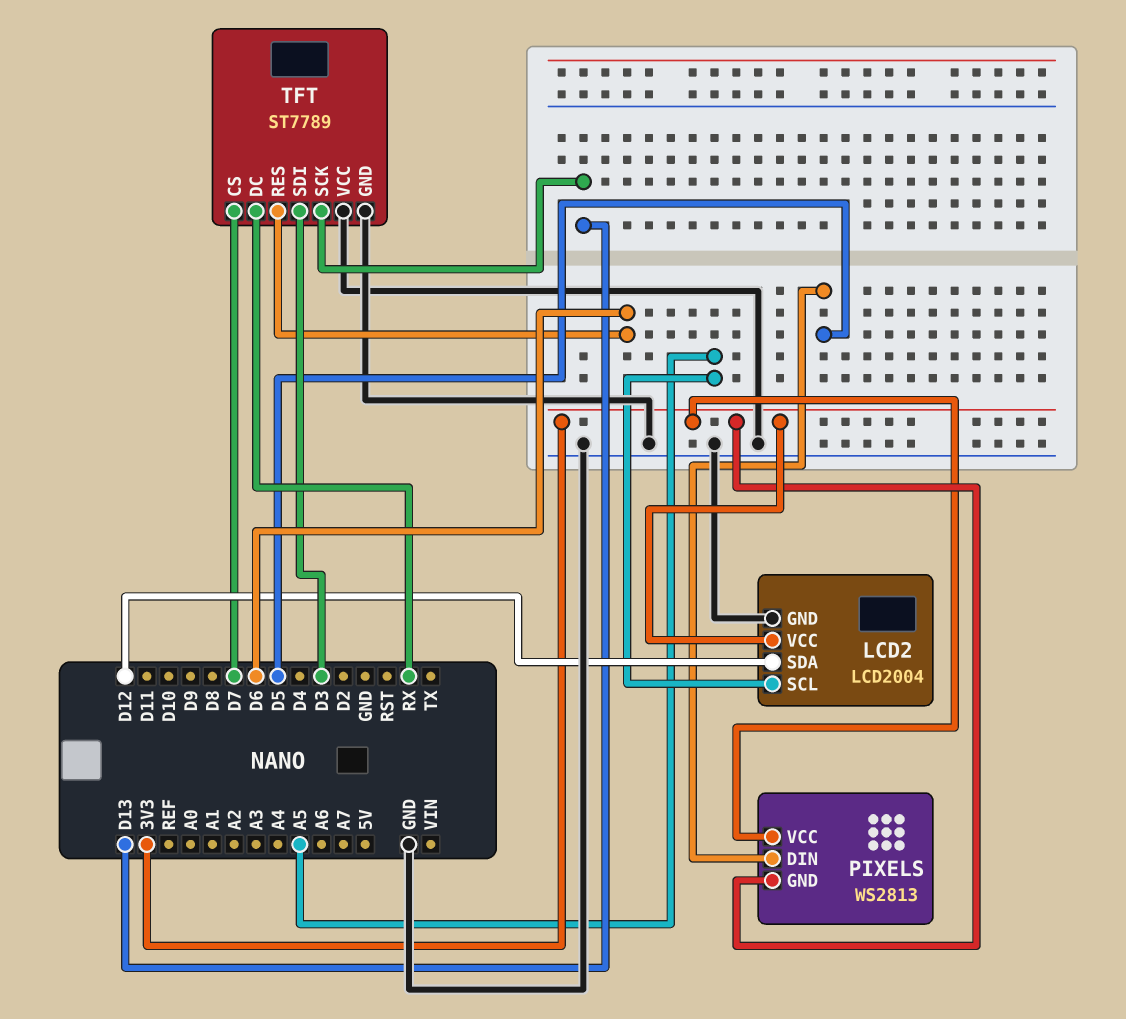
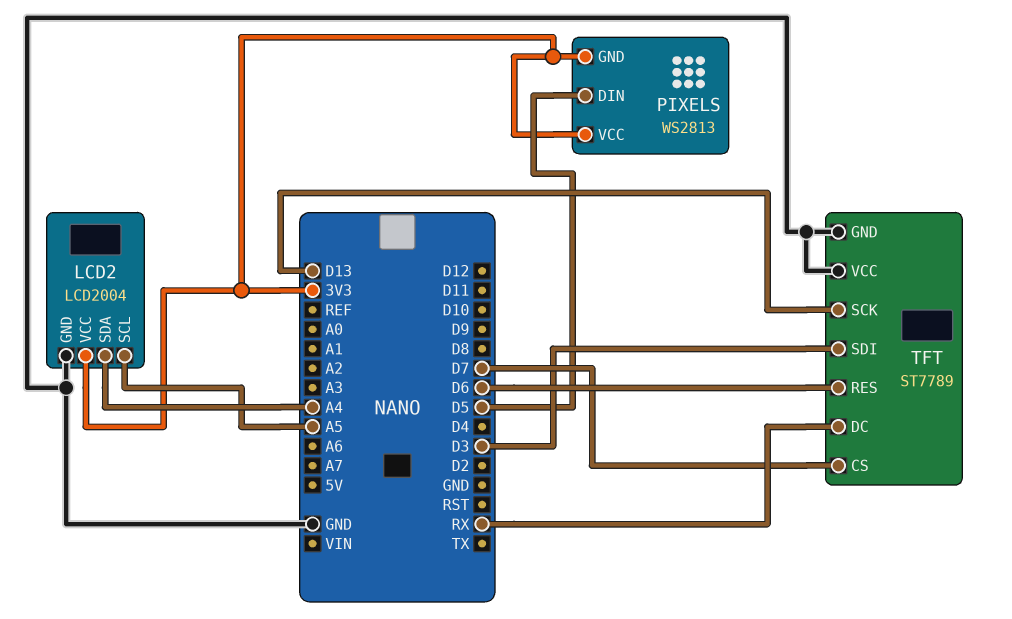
LCD2 pin SDA: D12 -> A4

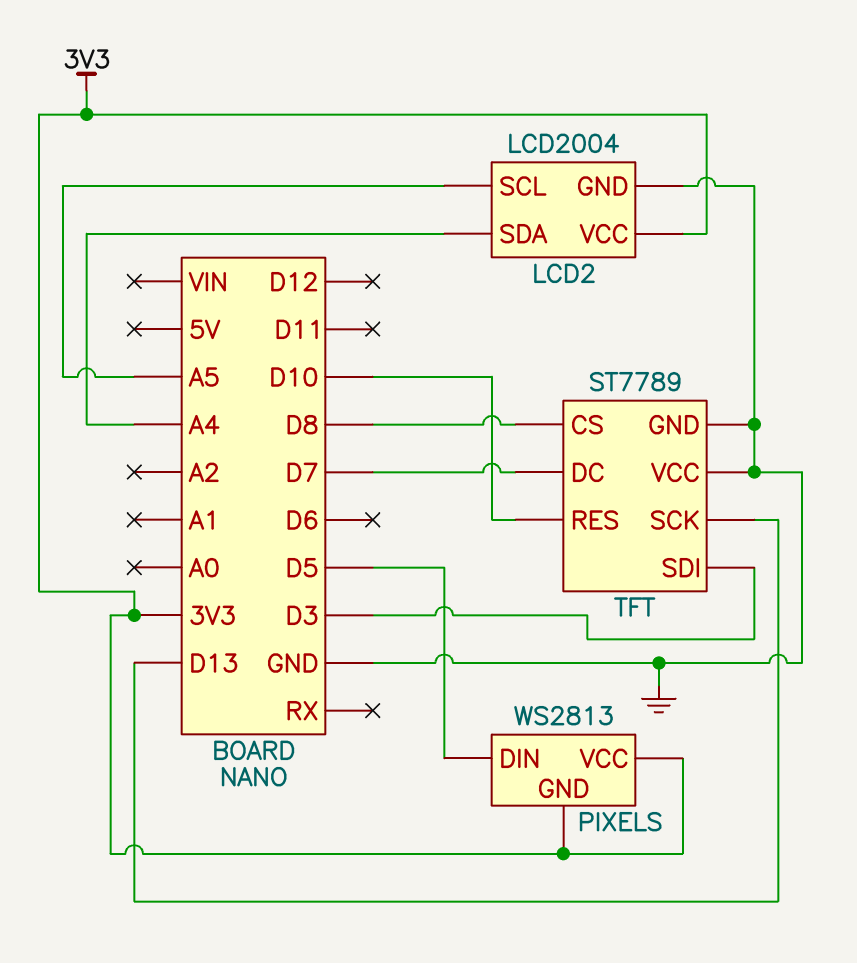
TFT pin CS: D7 -> D8
TFT pin DC: RX -> D7
TFT pin RES: D6 -> D10

